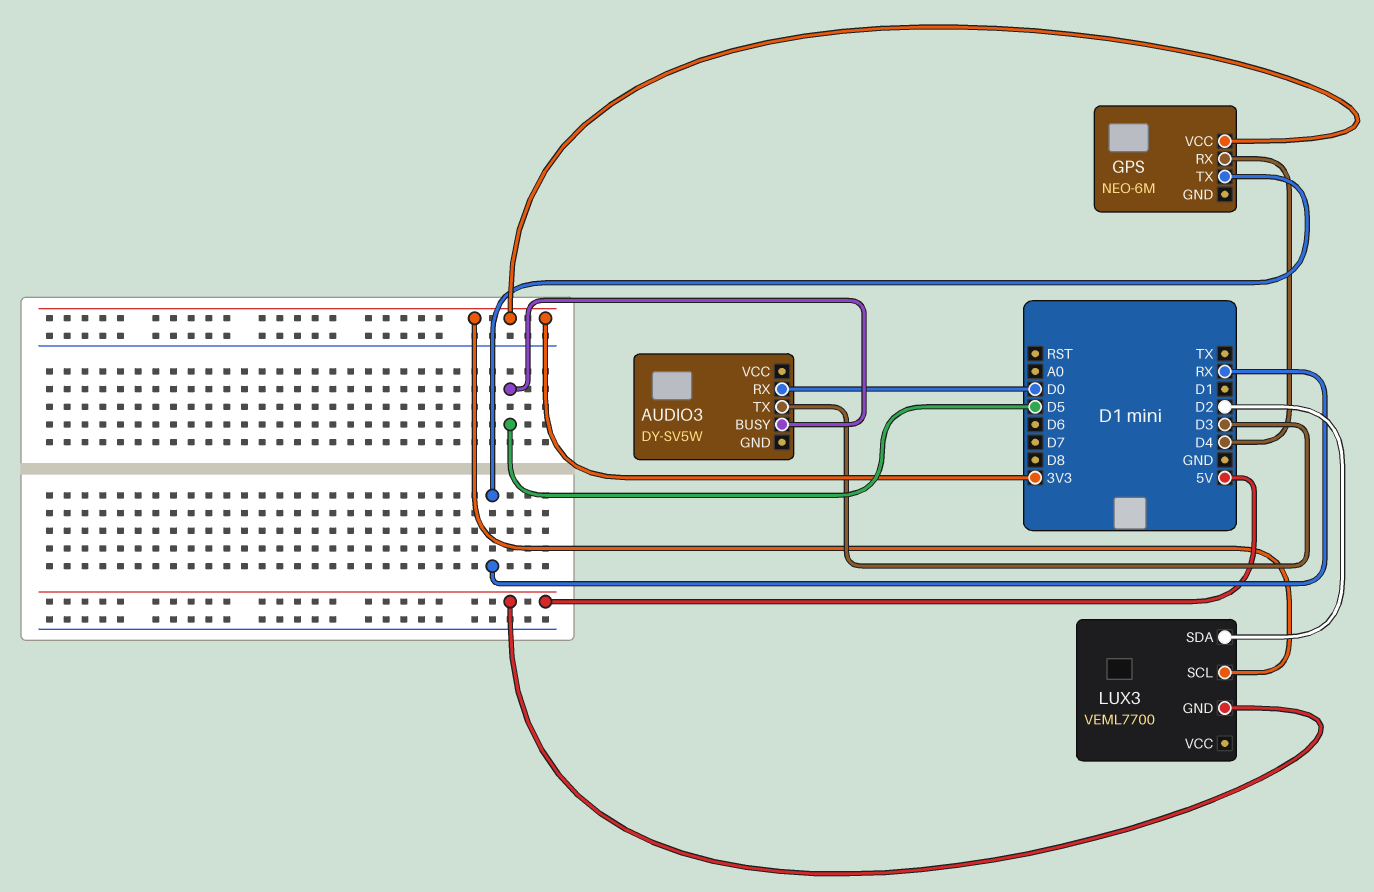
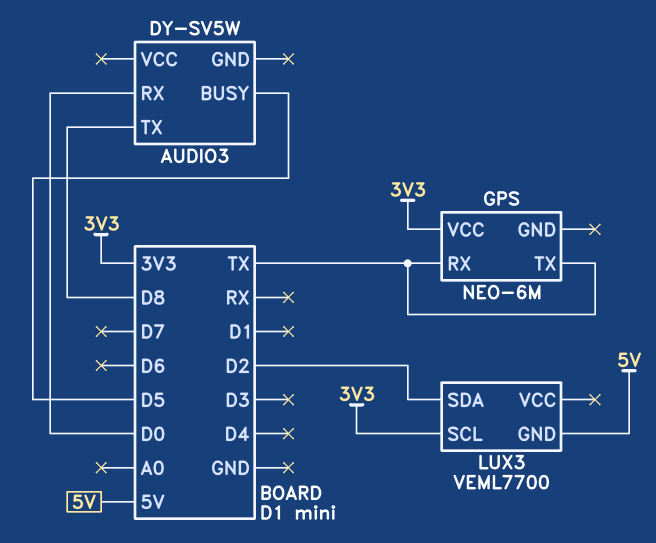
AUDIO3 pin TX: D3 -> D8
GPS pin RX: D4 -> TX
GPS pin TX: RX -> TX

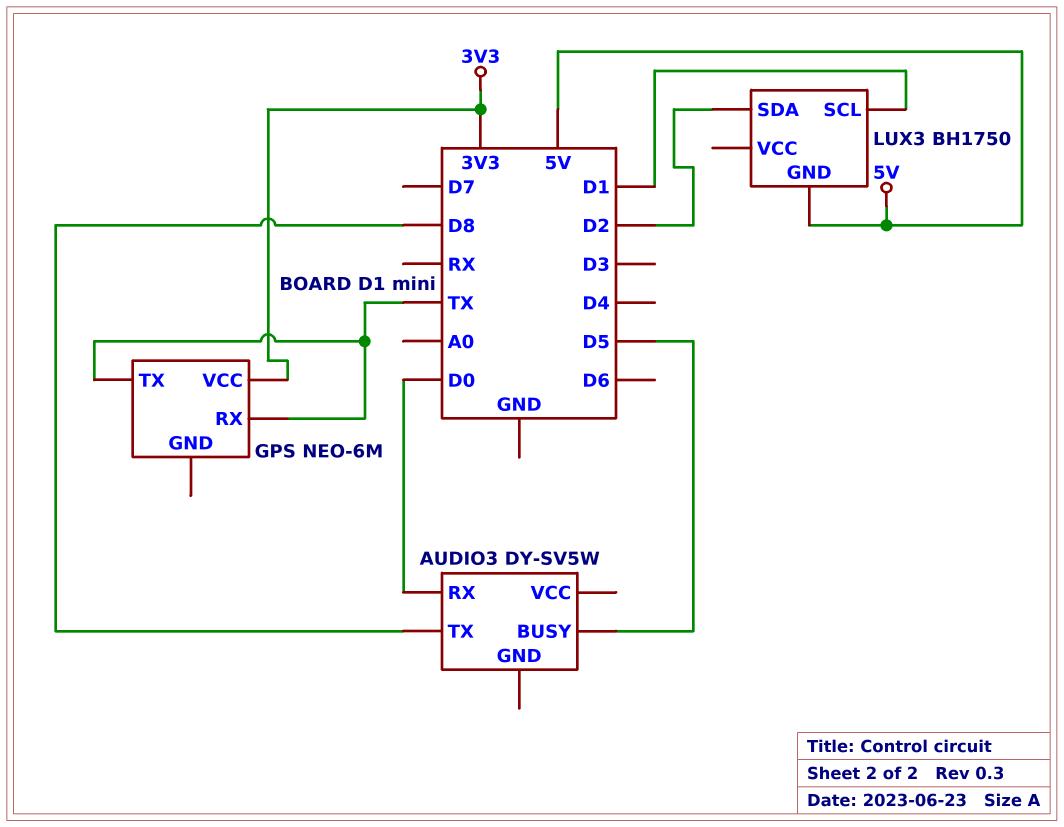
LUX3: VEML7700 -> BH1750
LUX3 pin SCL: 3V3 -> D1

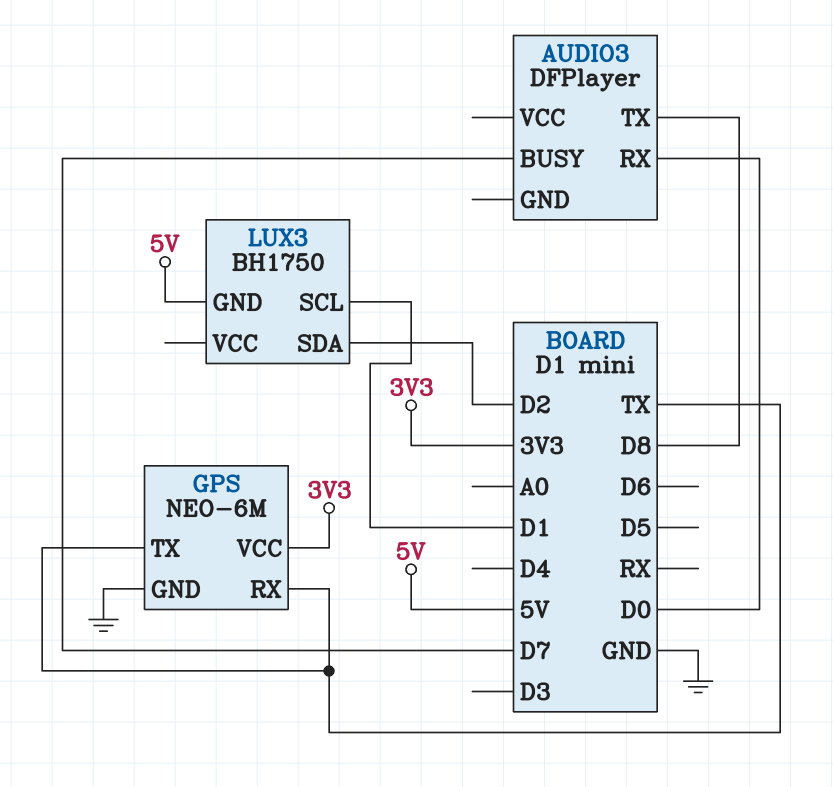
AUDIO3: DY-SV5W -> DFPlayer
AUDIO3 pin BUSY: D5 -> D7
GPS pin GND: none -> GND

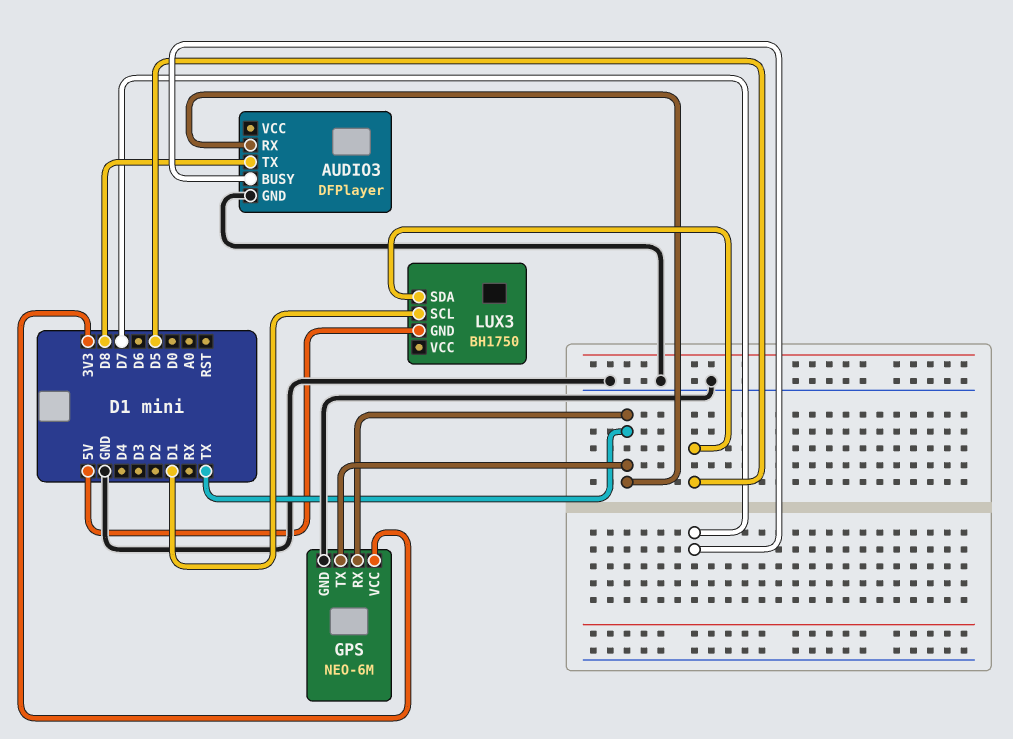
AUDIO3 pin GND: none -> GND
AUDIO3 pin RX: D0 -> TX
LUX3 pin SDA: D2 -> D5

